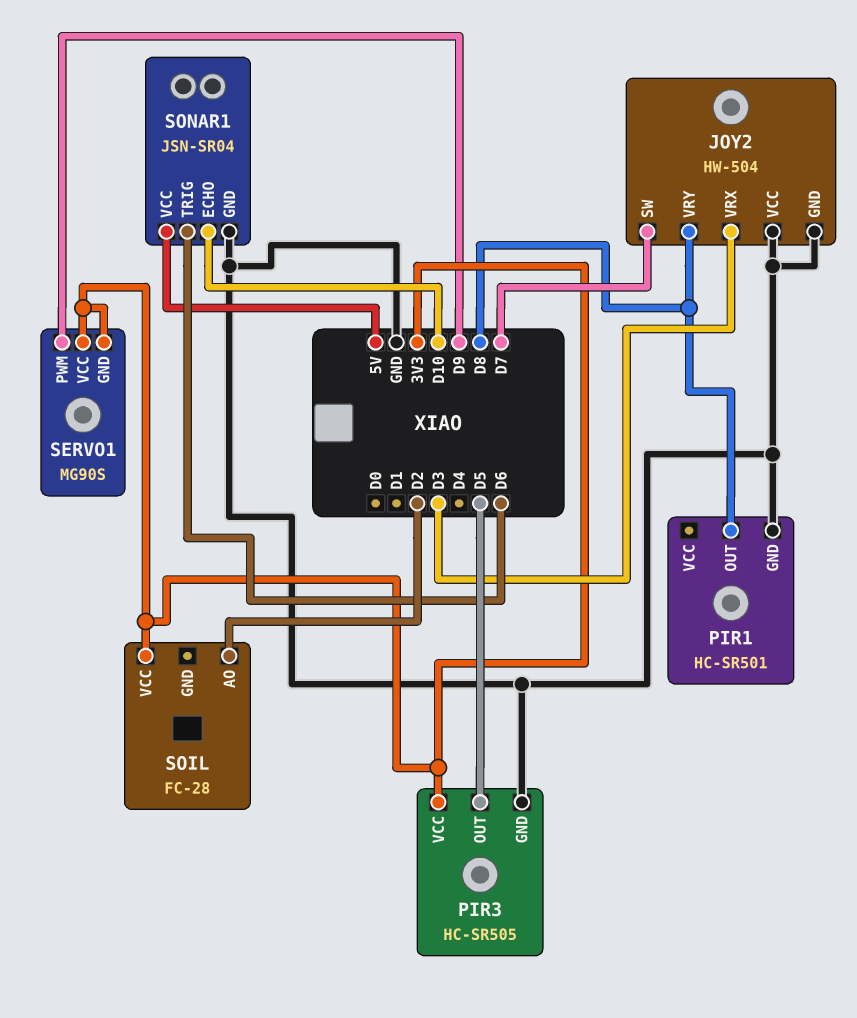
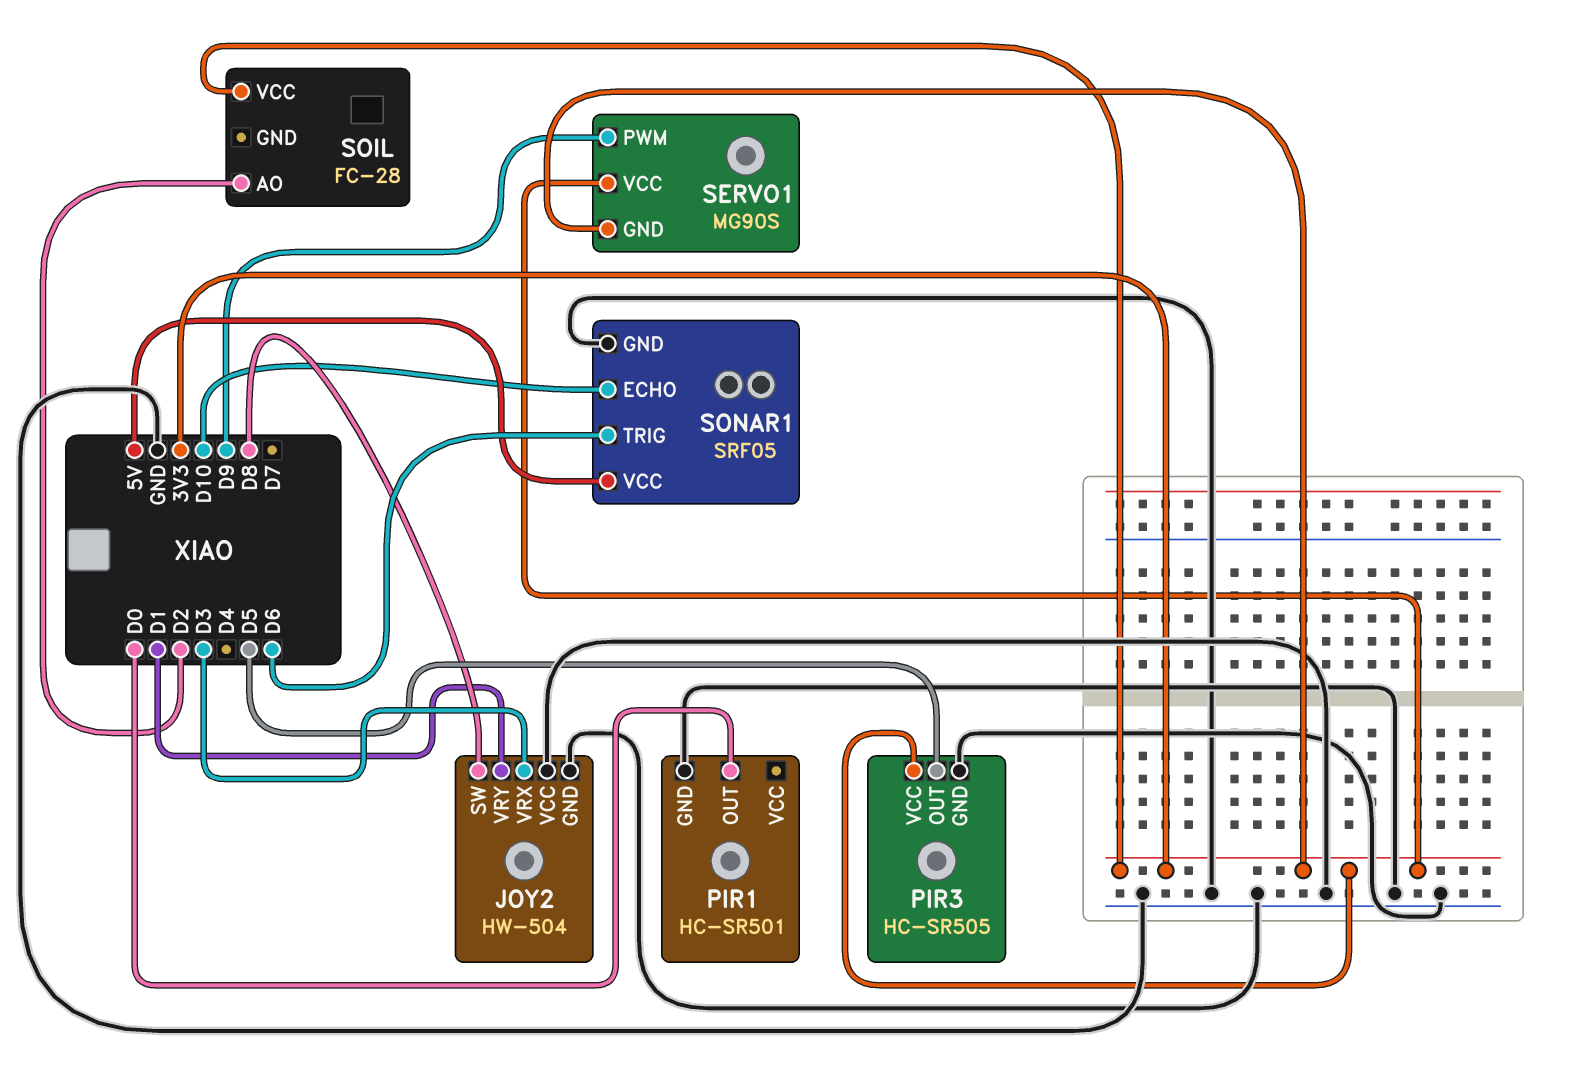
JOY2 pin SW: D7 -> D8
JOY2 pin VRY: D8 -> D1
PIR1 pin OUT: D8 -> D0
SONAR1: JSN-SR04 -> SRF05

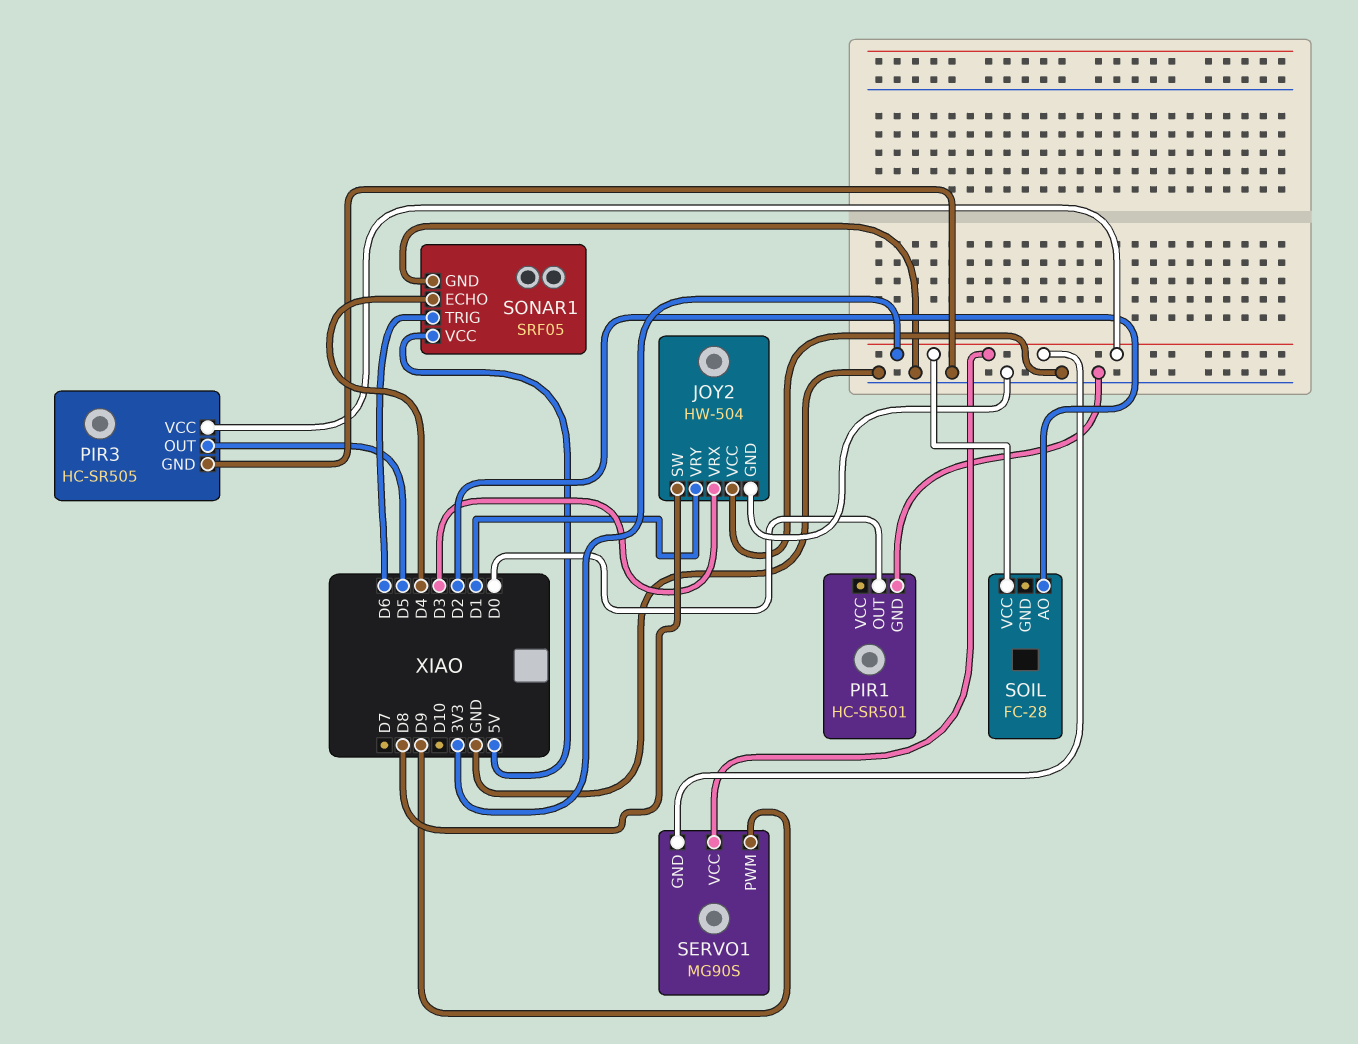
SONAR1 pin ECHO: D10 -> D4

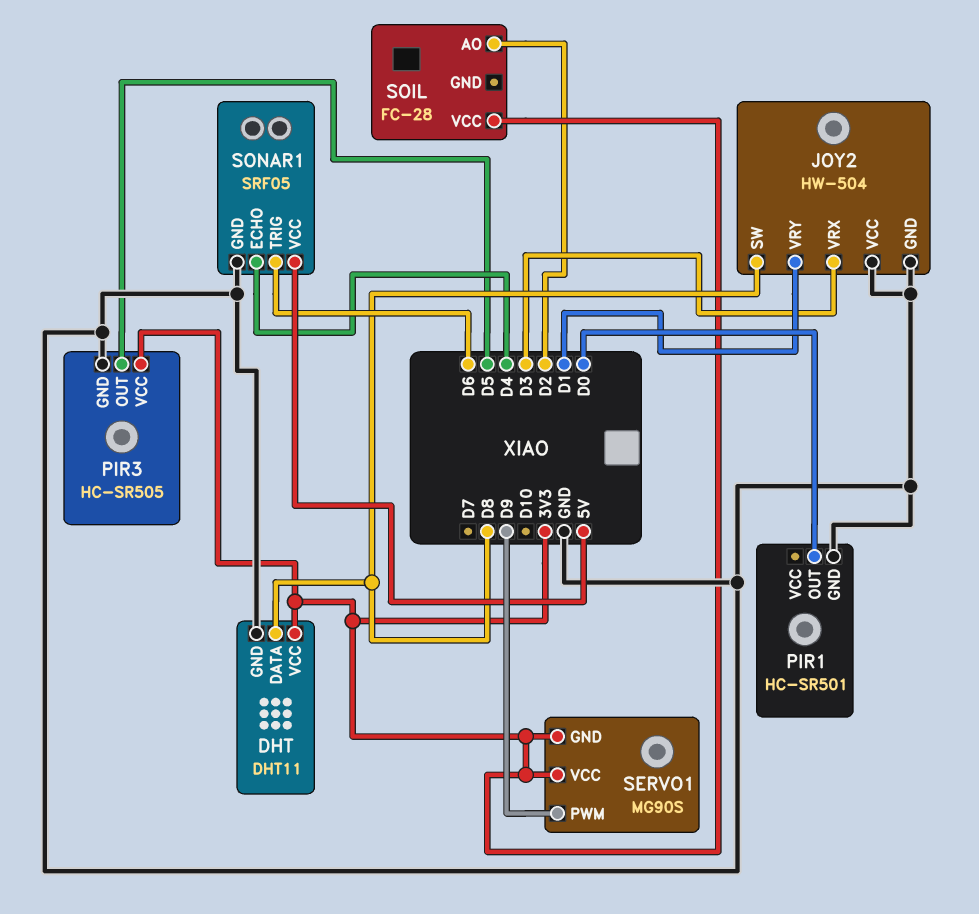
DHT: none -> DHT11
DHT pin DATA: none -> D8
DHT pin GND: none -> GND
DHT pin VCC: none -> 3V3

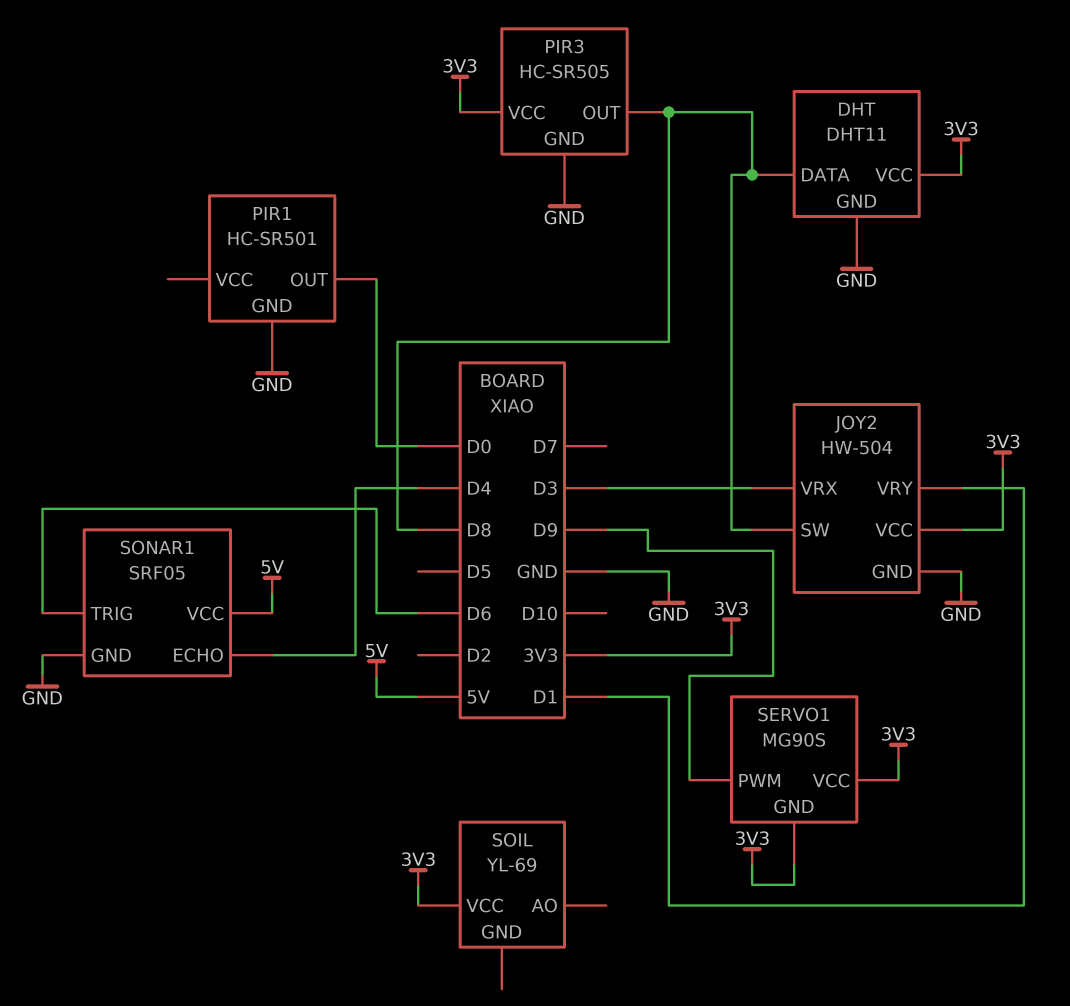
JOY2 pin VCC: GND -> 3V3
PIR3 pin OUT: D5 -> D8
SOIL: FC-28 -> YL-69
SOIL pin AO: D2 -> none

